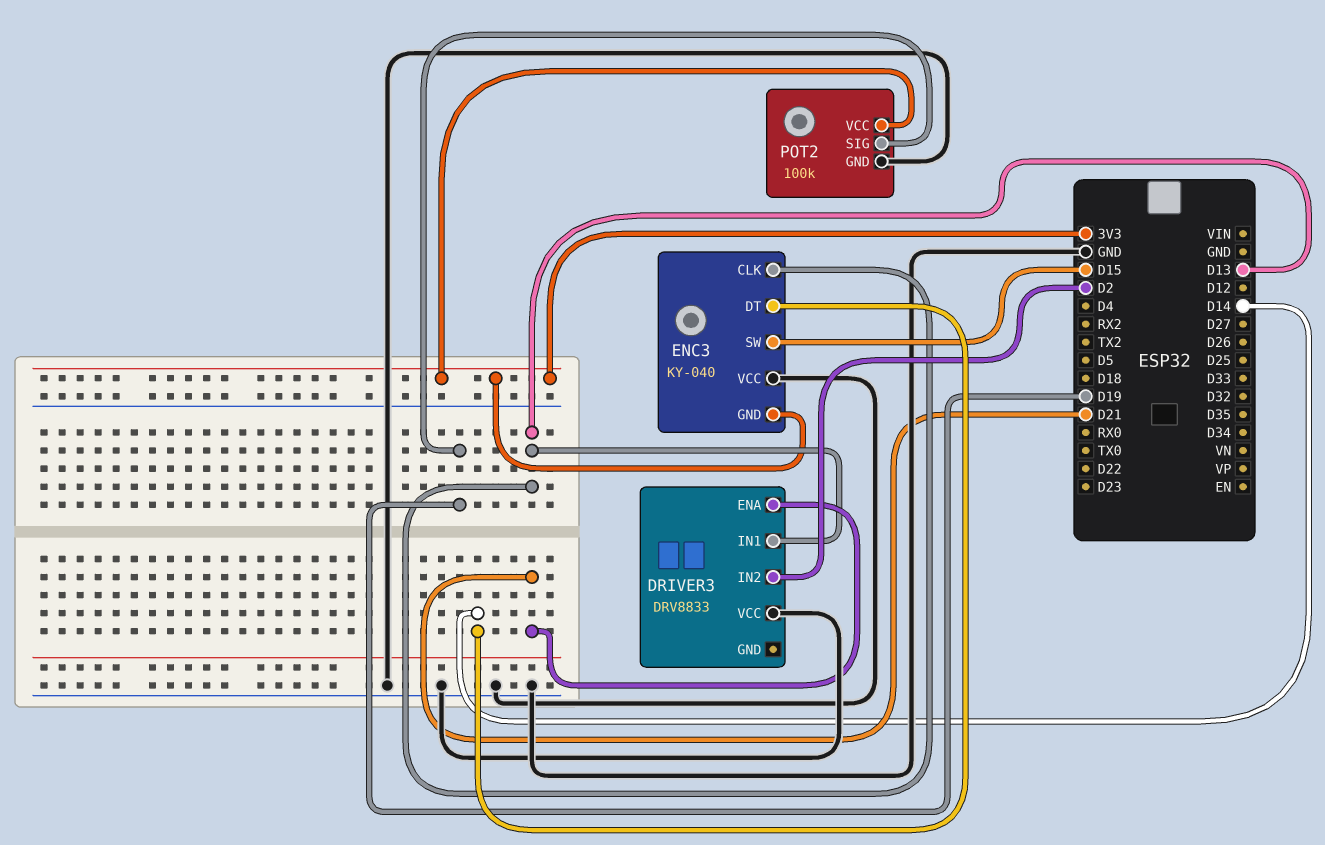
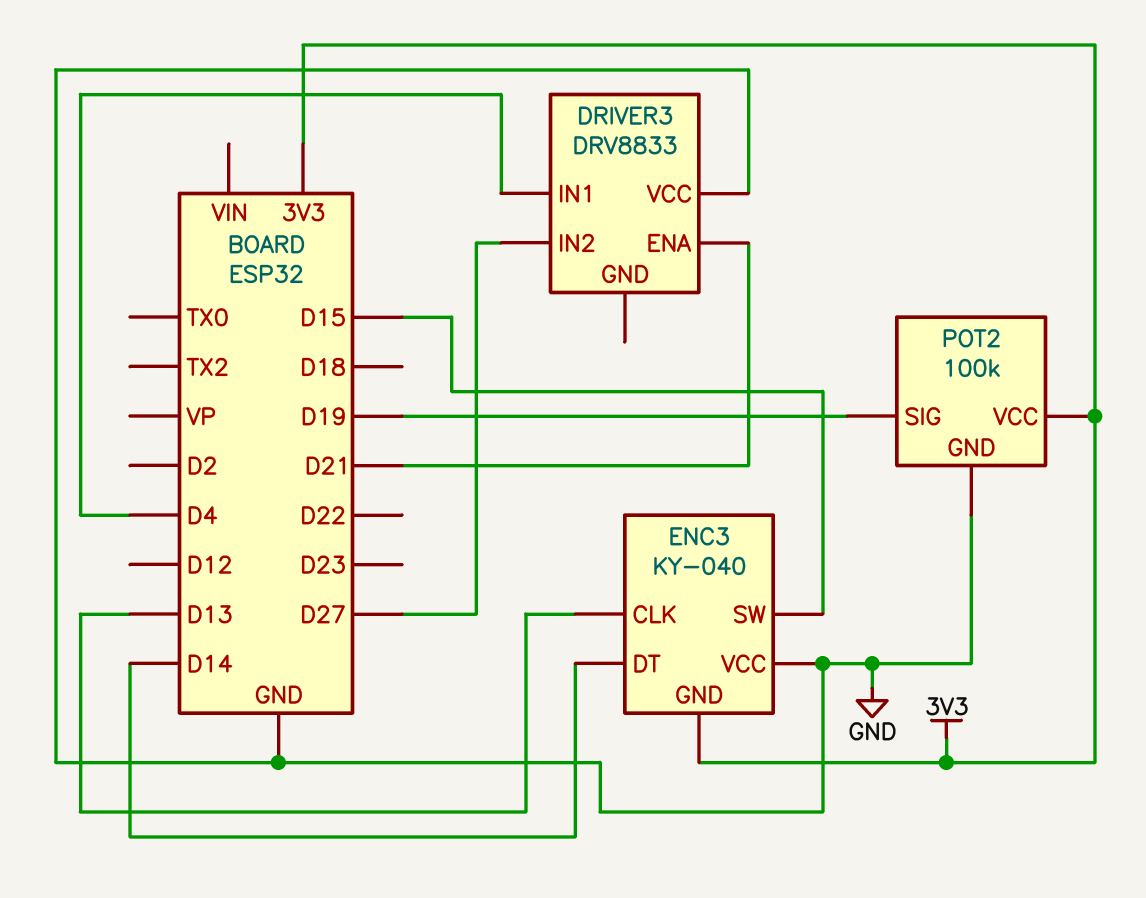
DRIVER3 pin IN1: D13 -> D4
DRIVER3 pin IN2: D2 -> D27

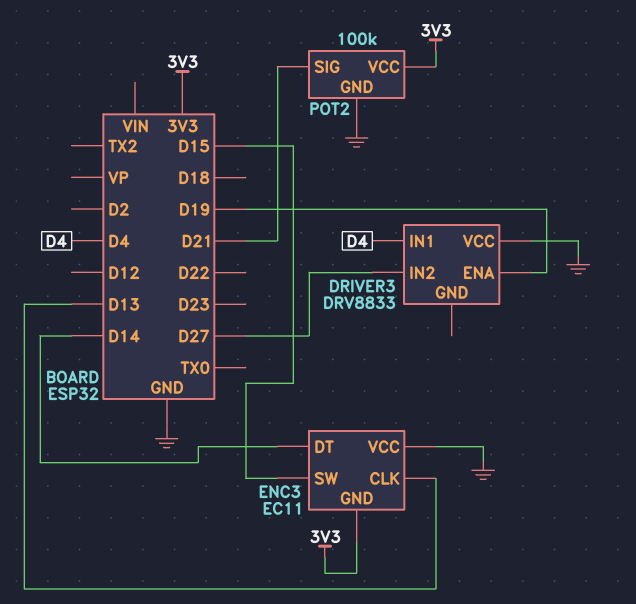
DRIVER3 pin ENA: D21 -> D19
ENC3: KY-040 -> EC11
POT2 pin SIG: D19 -> D21

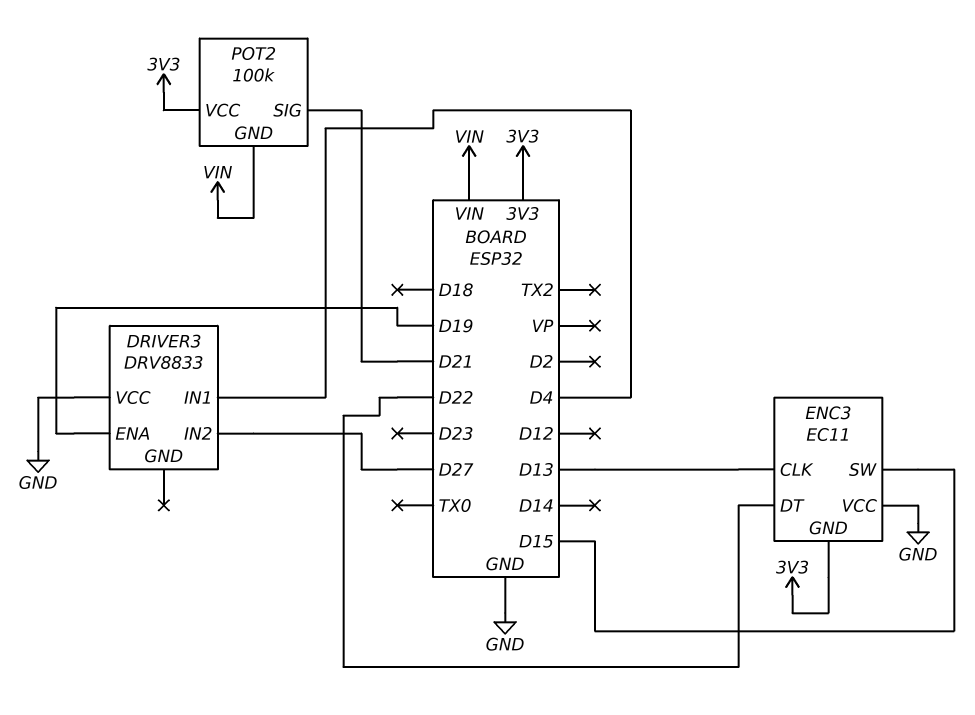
ENC3 pin DT: D14 -> D22
POT2 pin GND: GND -> VIN

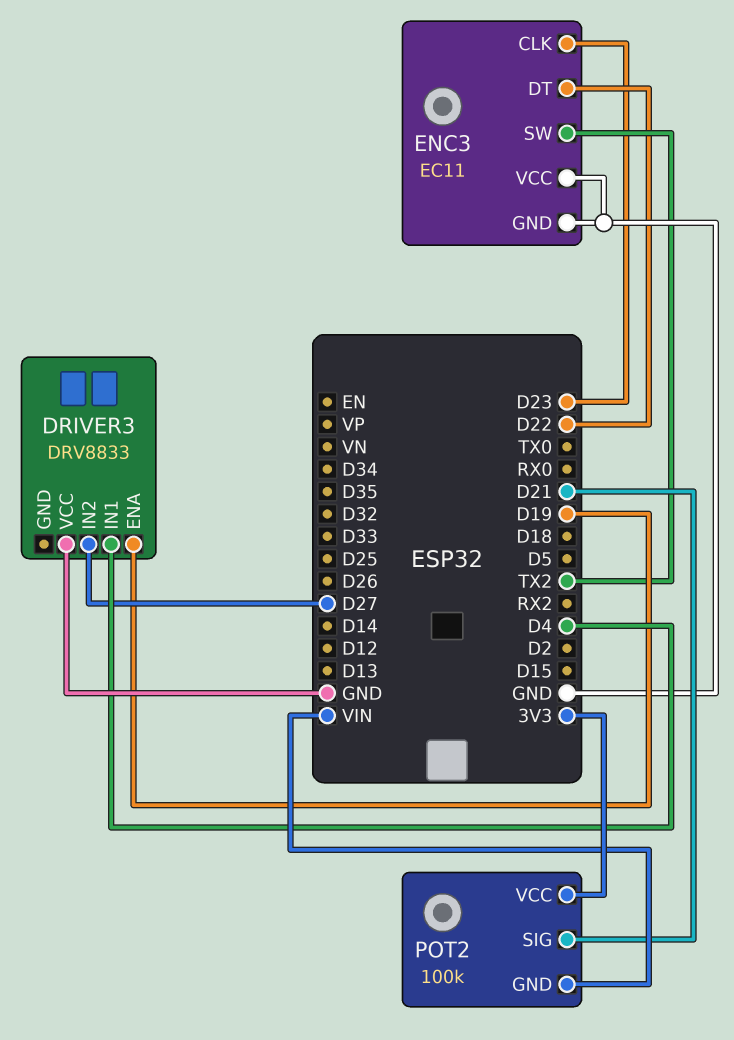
ENC3 pin CLK: D13 -> D23
ENC3 pin GND: 3V3 -> GND
ENC3 pin SW: D15 -> TX2

